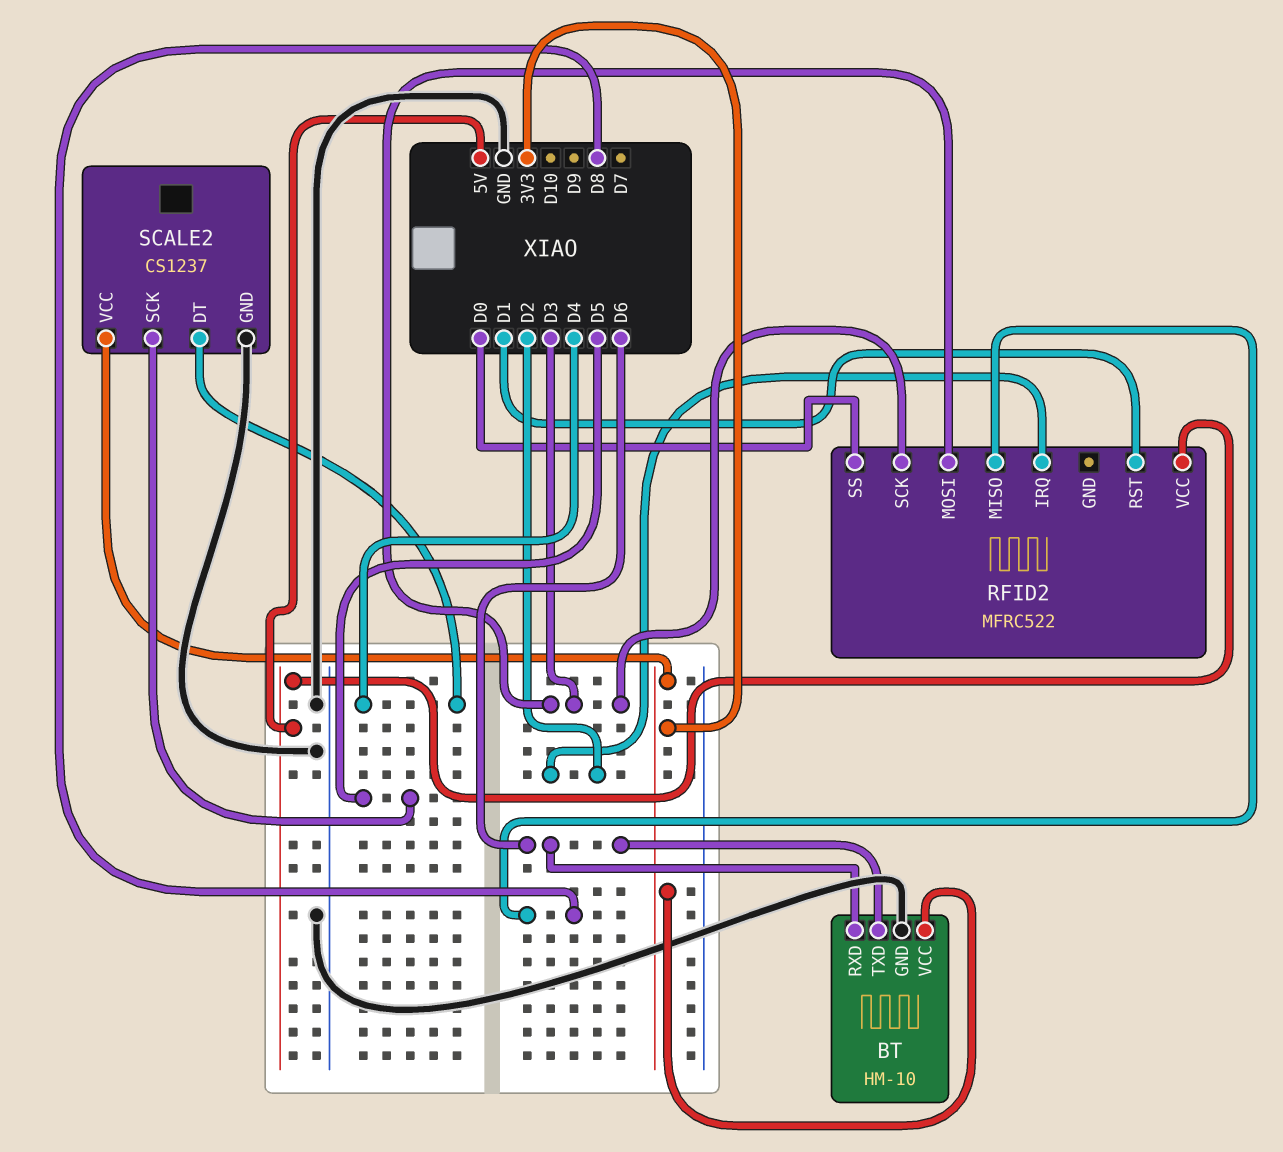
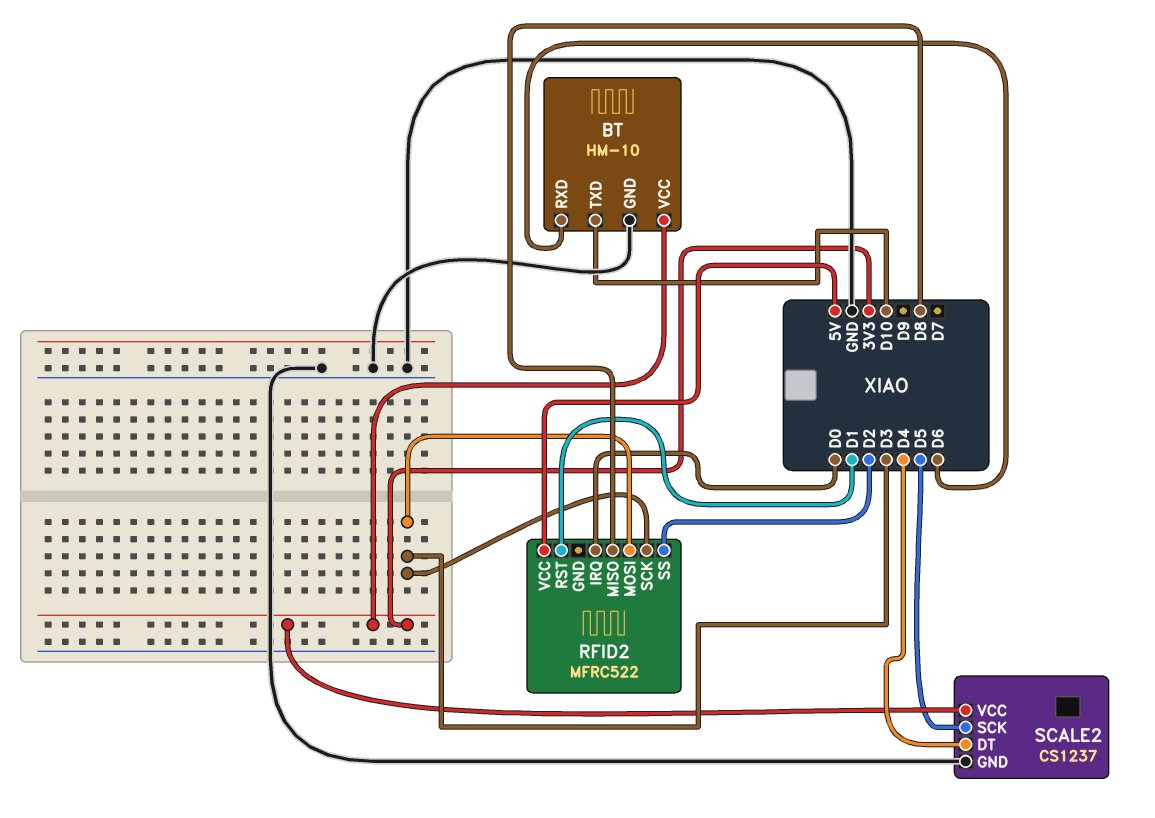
BT pin TXD: D6 -> D10
RFID2 pin IRQ: D2 -> D0
RFID2 pin SS: D0 -> D2

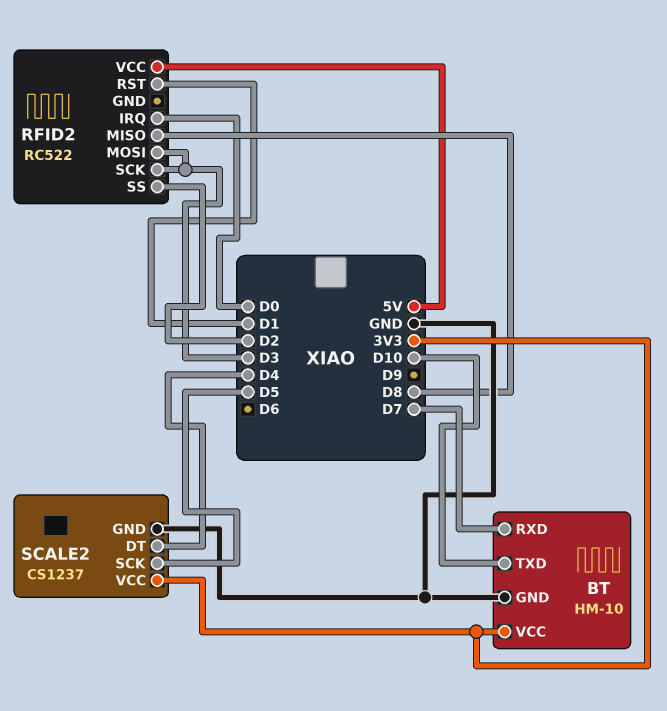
BT pin RXD: D6 -> D7
RFID2: MFRC522 -> RC522

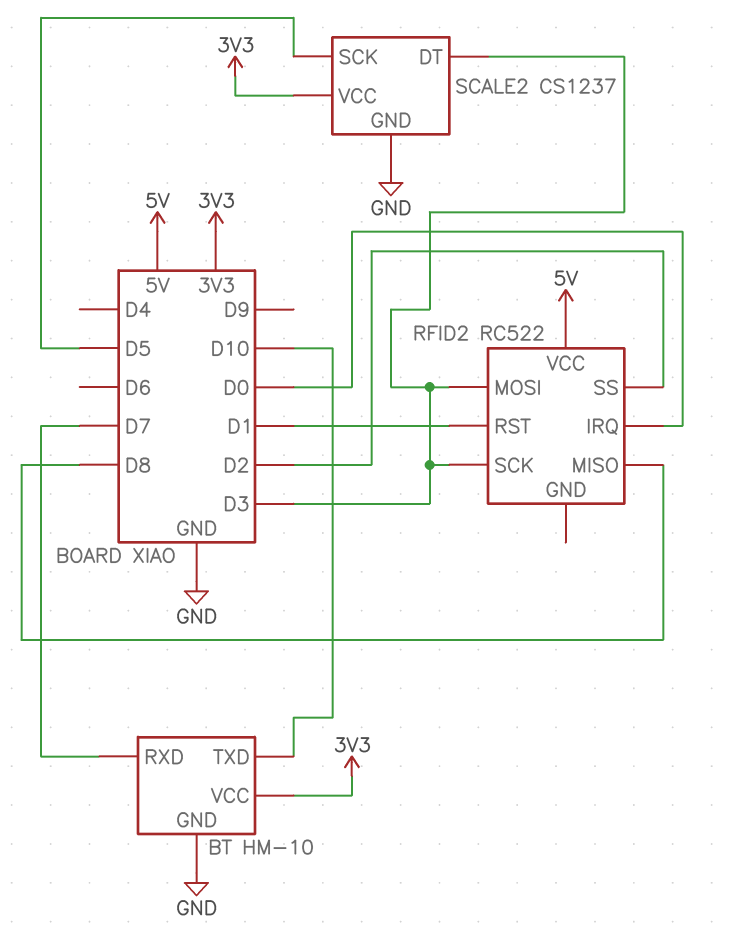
SCALE2 pin DT: D4 -> D3

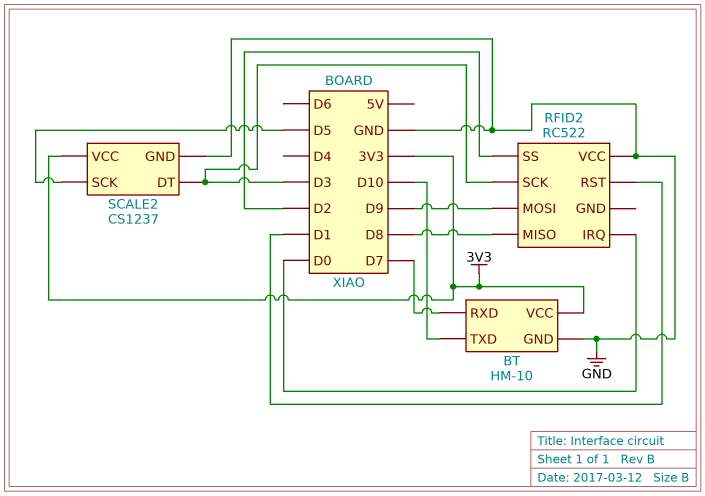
RFID2 pin MOSI: D3 -> D9
RFID2 pin VCC: 5V -> GND

